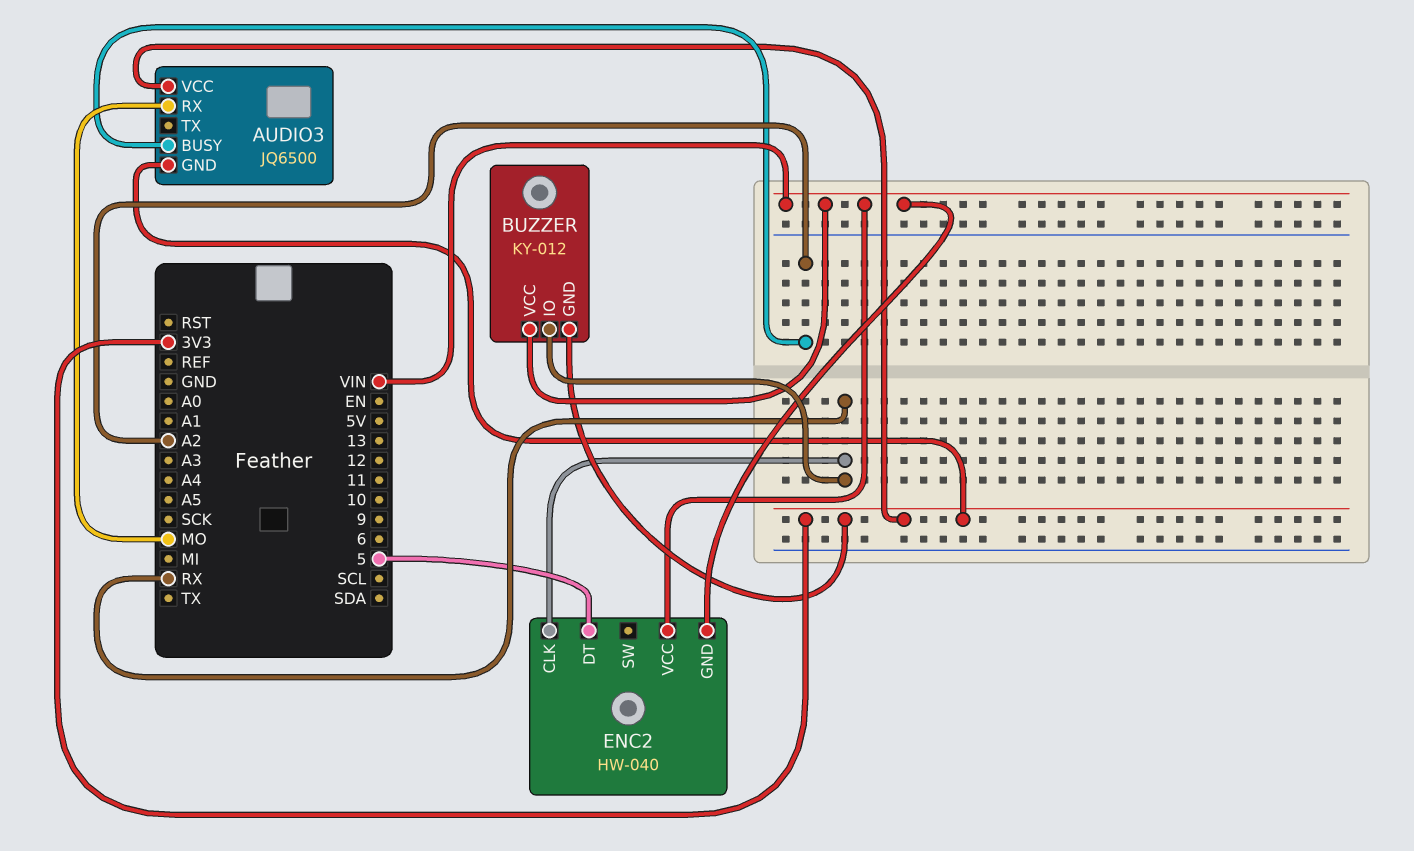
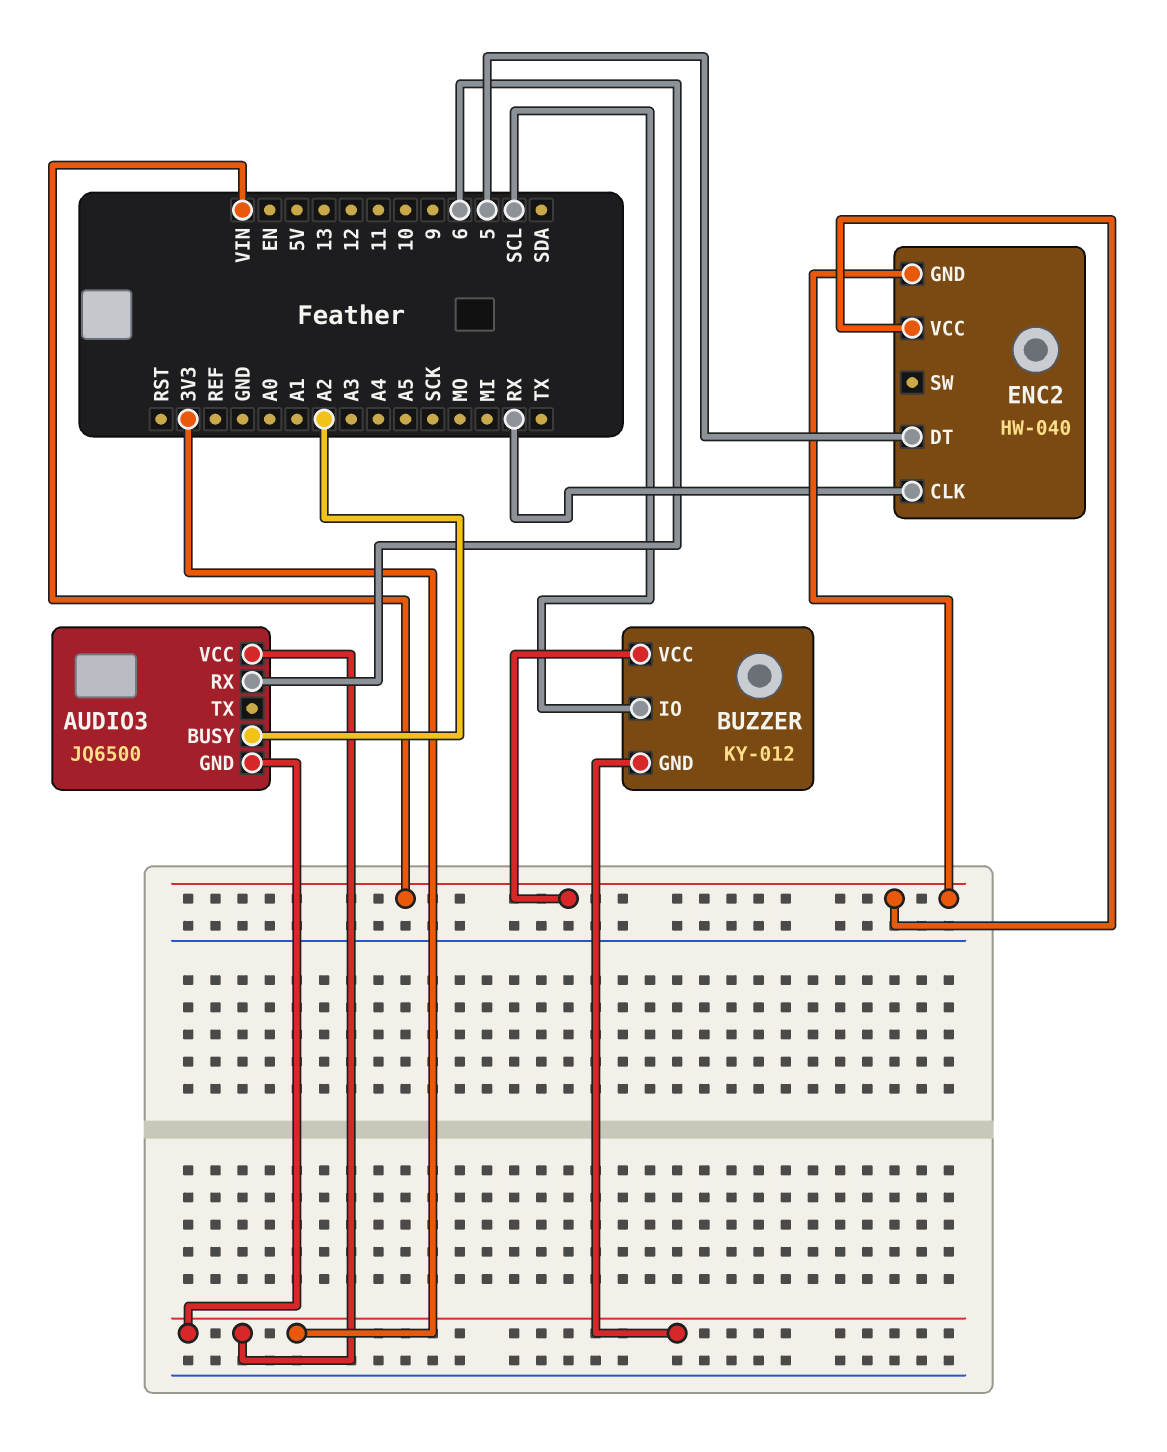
AUDIO3 pin RX: MO -> 6
BUZZER pin IO: RX -> SCL

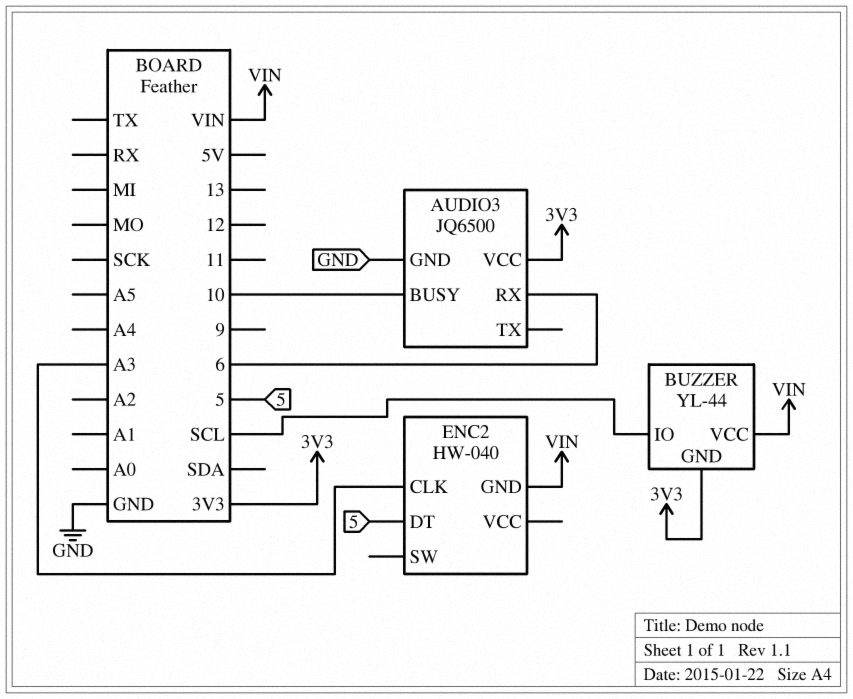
AUDIO3 pin BUSY: A2 -> 10
AUDIO3 pin GND: 3V3 -> GND
BUZZER: KY-012 -> YL-44
ENC2 pin CLK: RX -> A3
ENC2 pin VCC: VIN -> none

